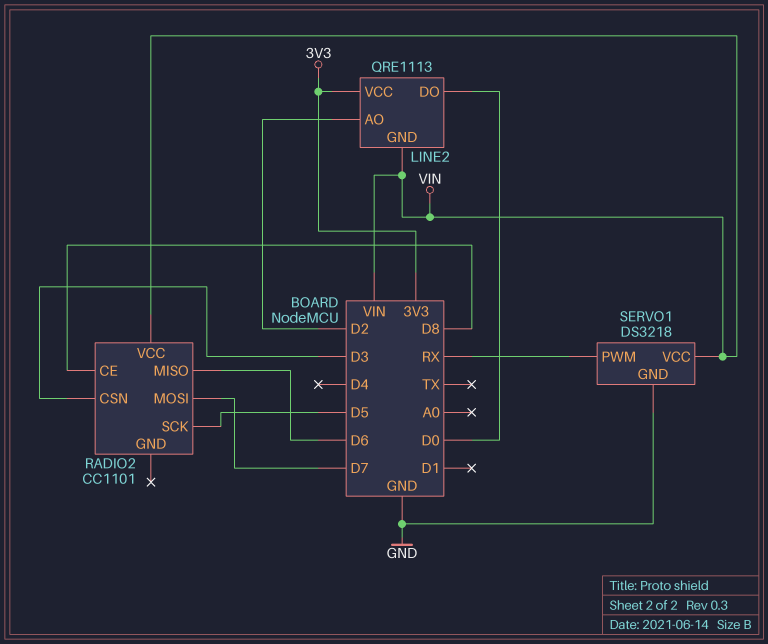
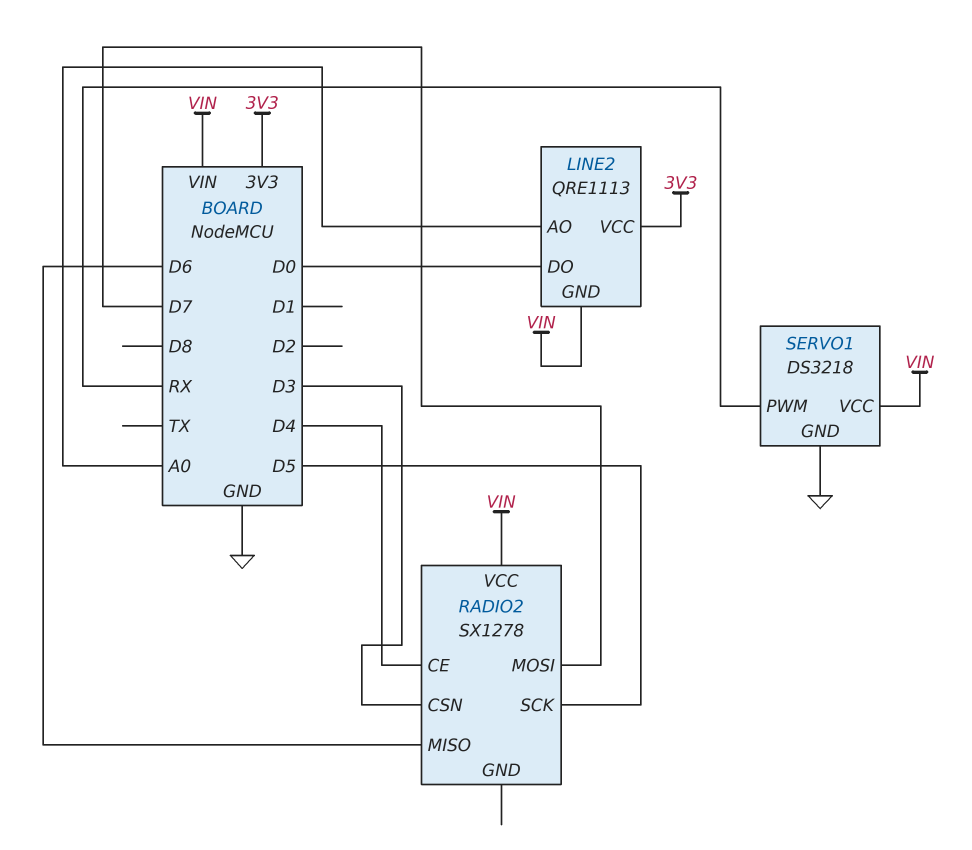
LINE2 pin AO: D2 -> A0
RADIO2: CC1101 -> SX1278
RADIO2 pin CE: D8 -> D4

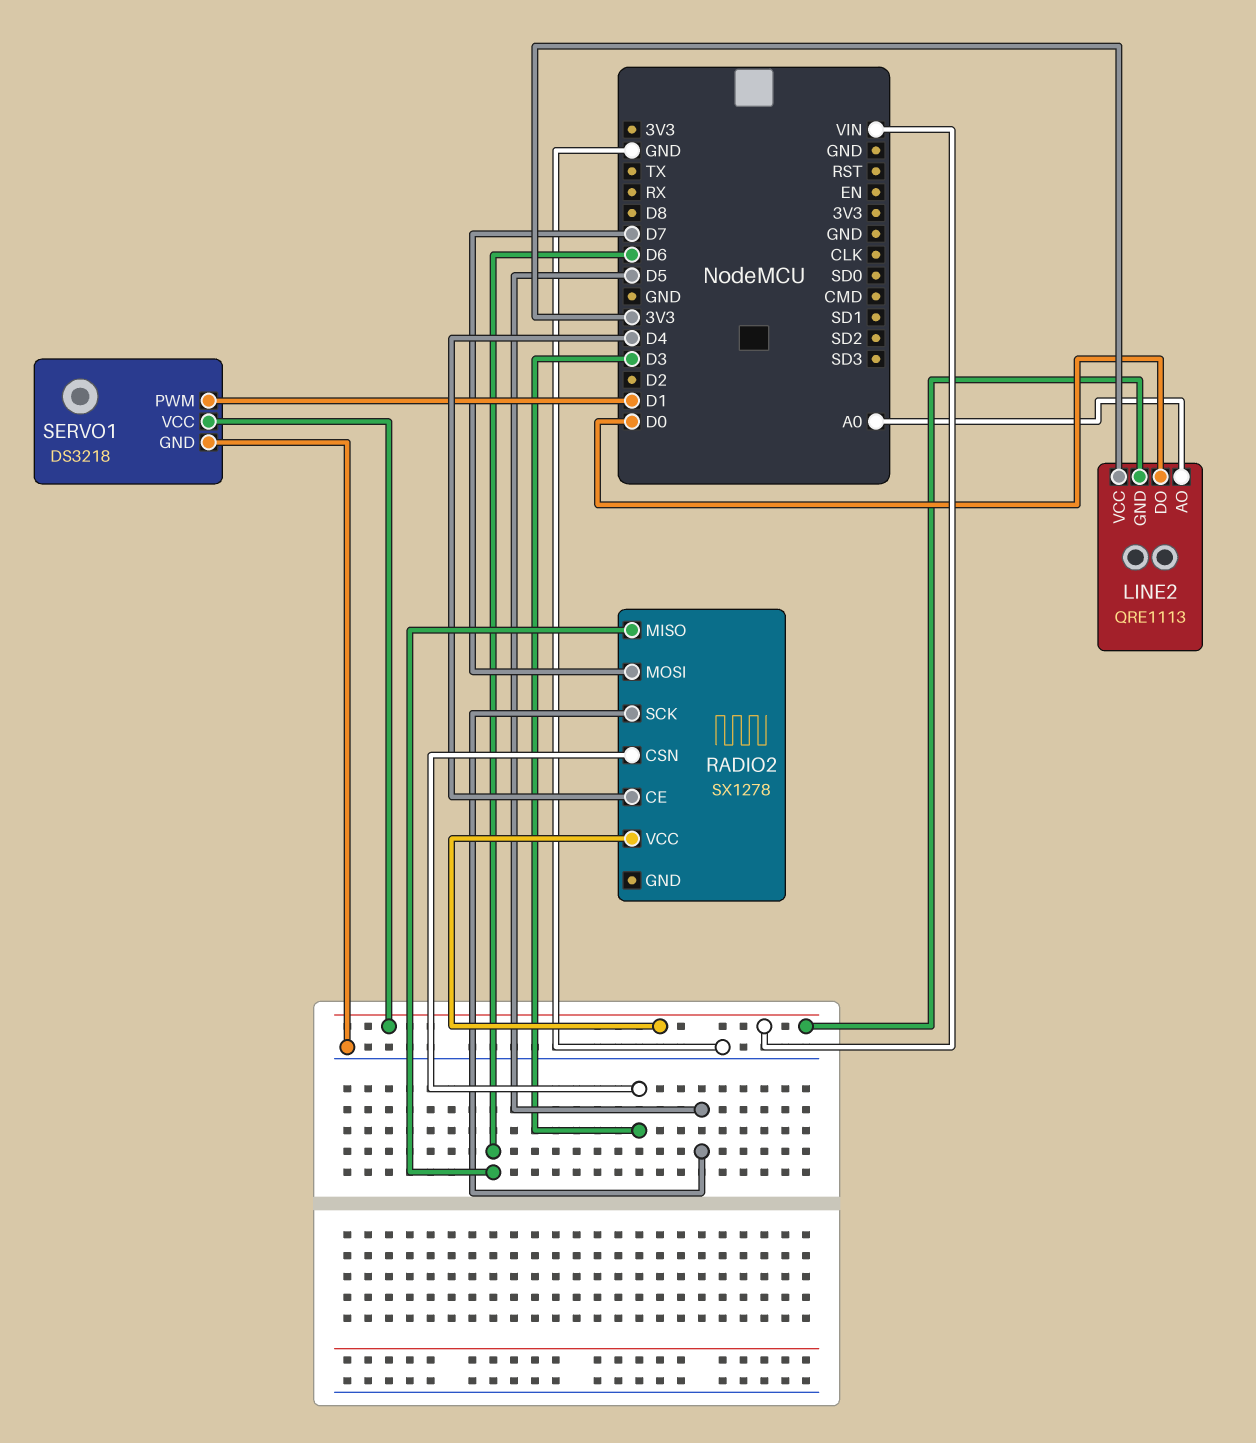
SERVO1 pin PWM: RX -> D1

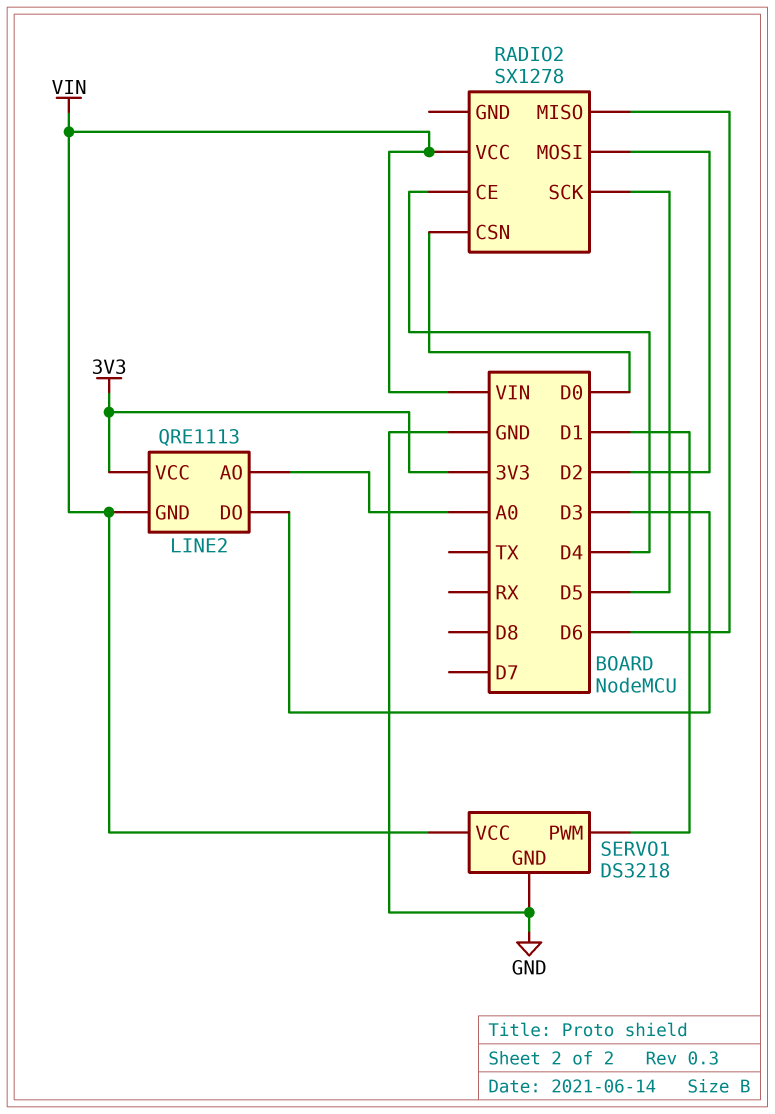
LINE2 pin DO: D0 -> D3
RADIO2 pin CSN: D3 -> D0
RADIO2 pin MOSI: D7 -> D2

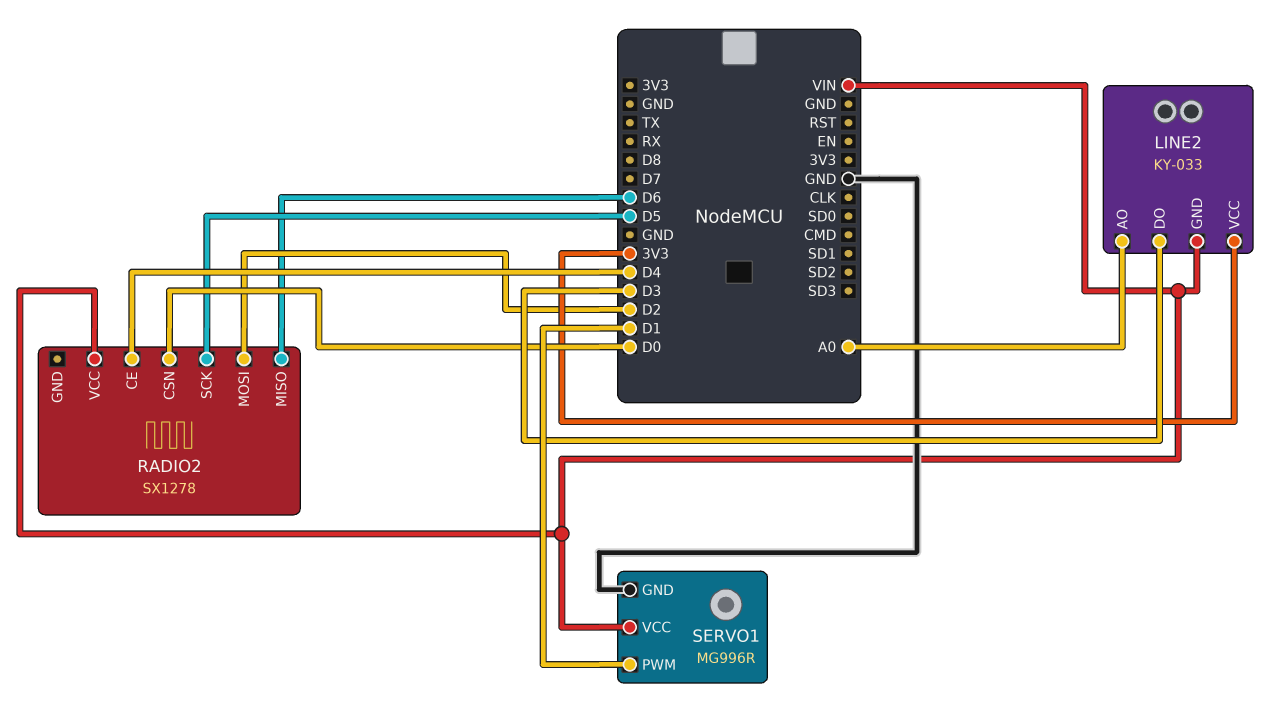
LINE2: QRE1113 -> KY-033
SERVO1: DS3218 -> MG996R

